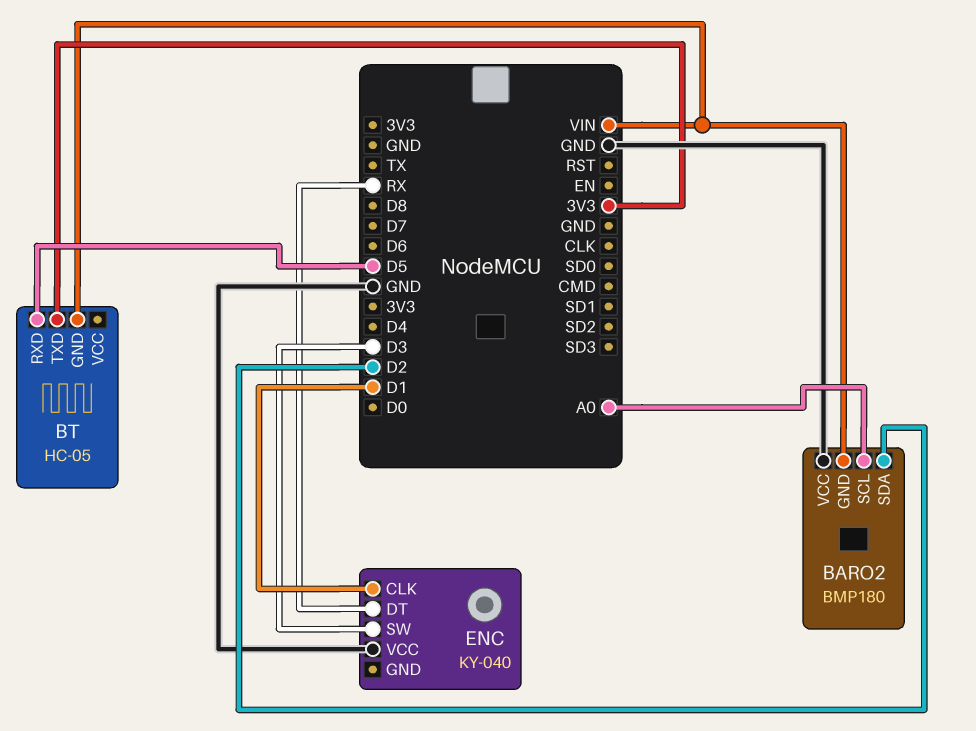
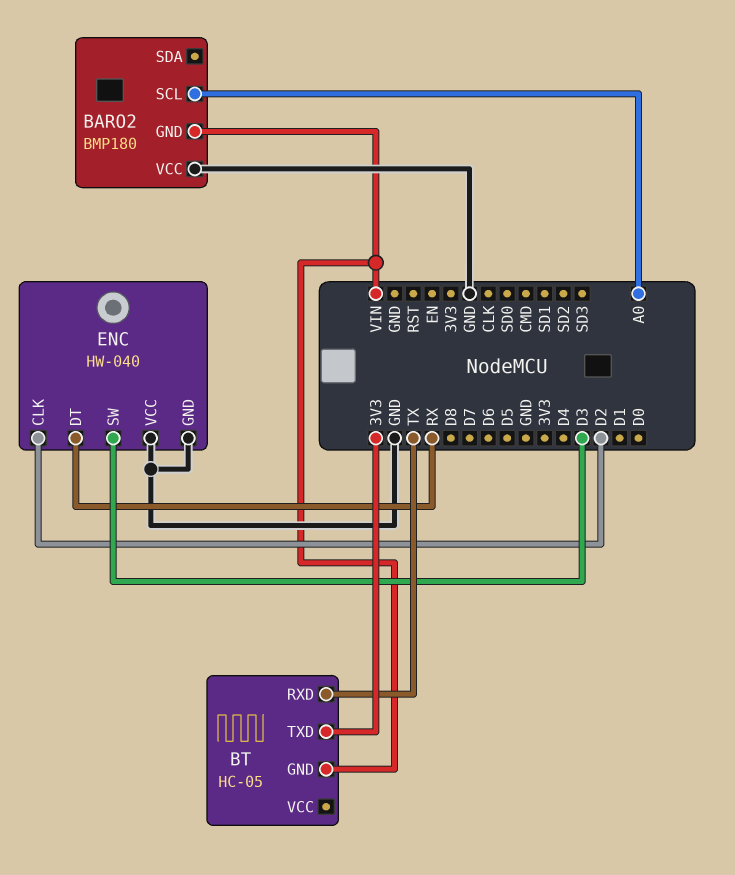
BARO2 pin SDA: D2 -> none
BT pin RXD: D5 -> TX
ENC: KY-040 -> HW-040
ENC pin CLK: D1 -> D2
ENC pin GND: none -> GND

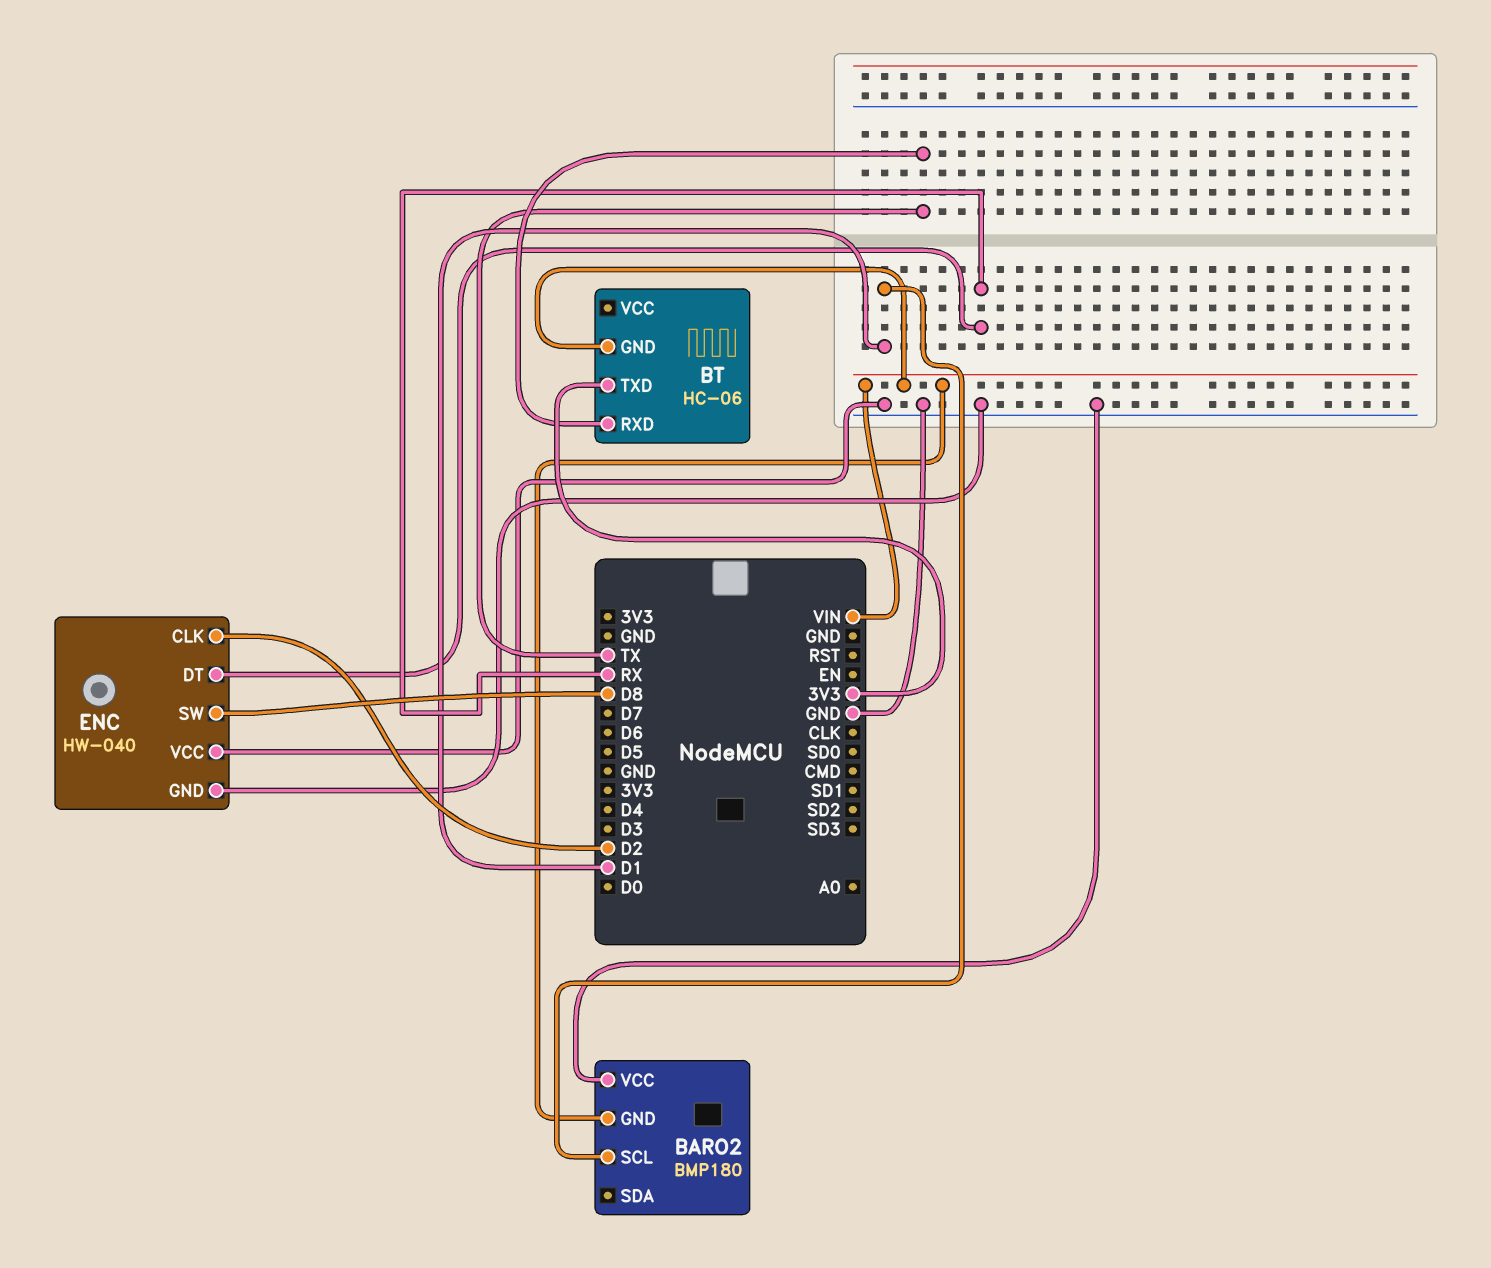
BARO2 pin SCL: A0 -> D1
BT: HC-05 -> HC-06
ENC pin SW: D3 -> D8

